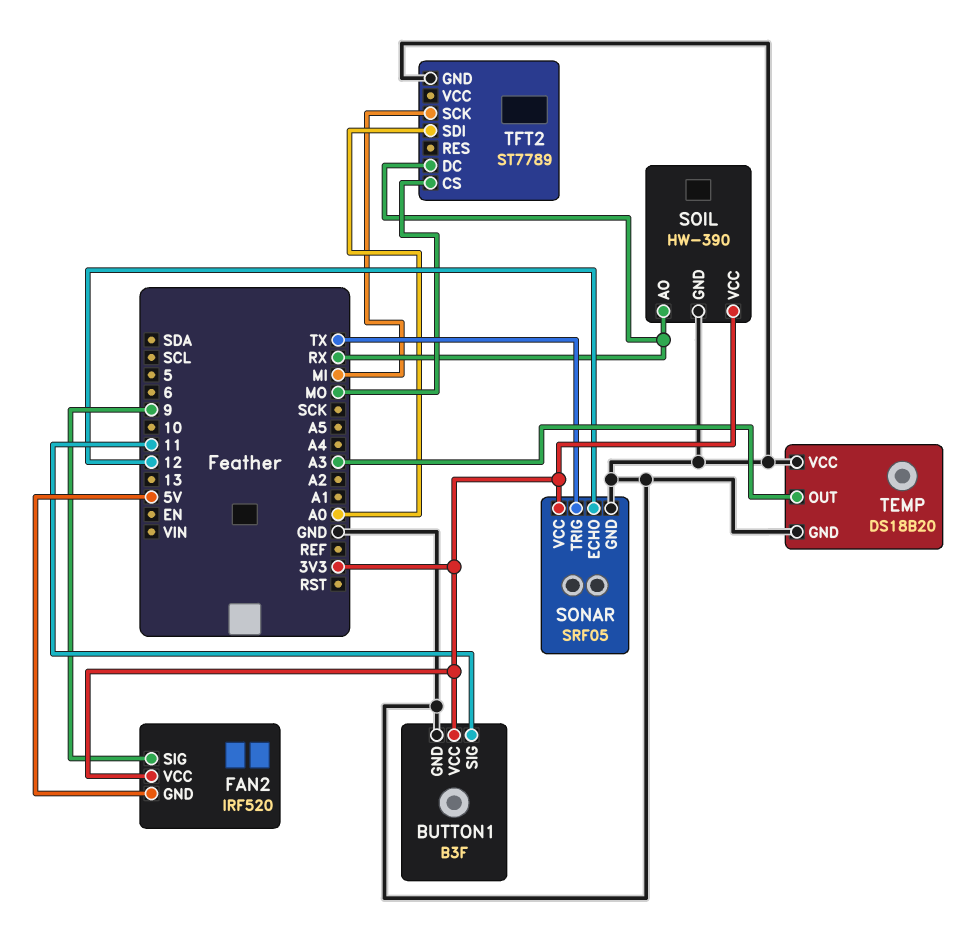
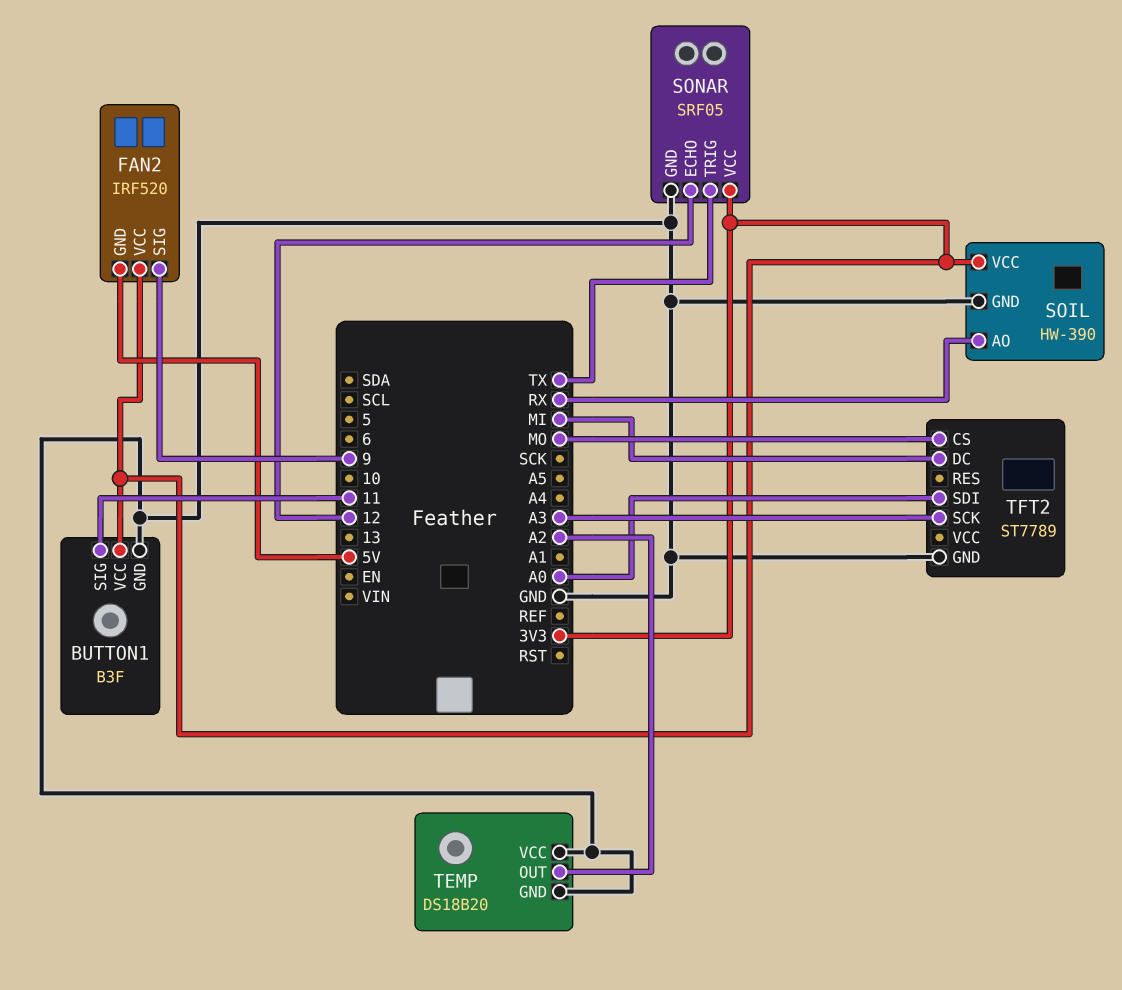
TEMP pin OUT: A3 -> A2
TFT2 pin DC: RX -> MI
TFT2 pin SCK: MI -> A3

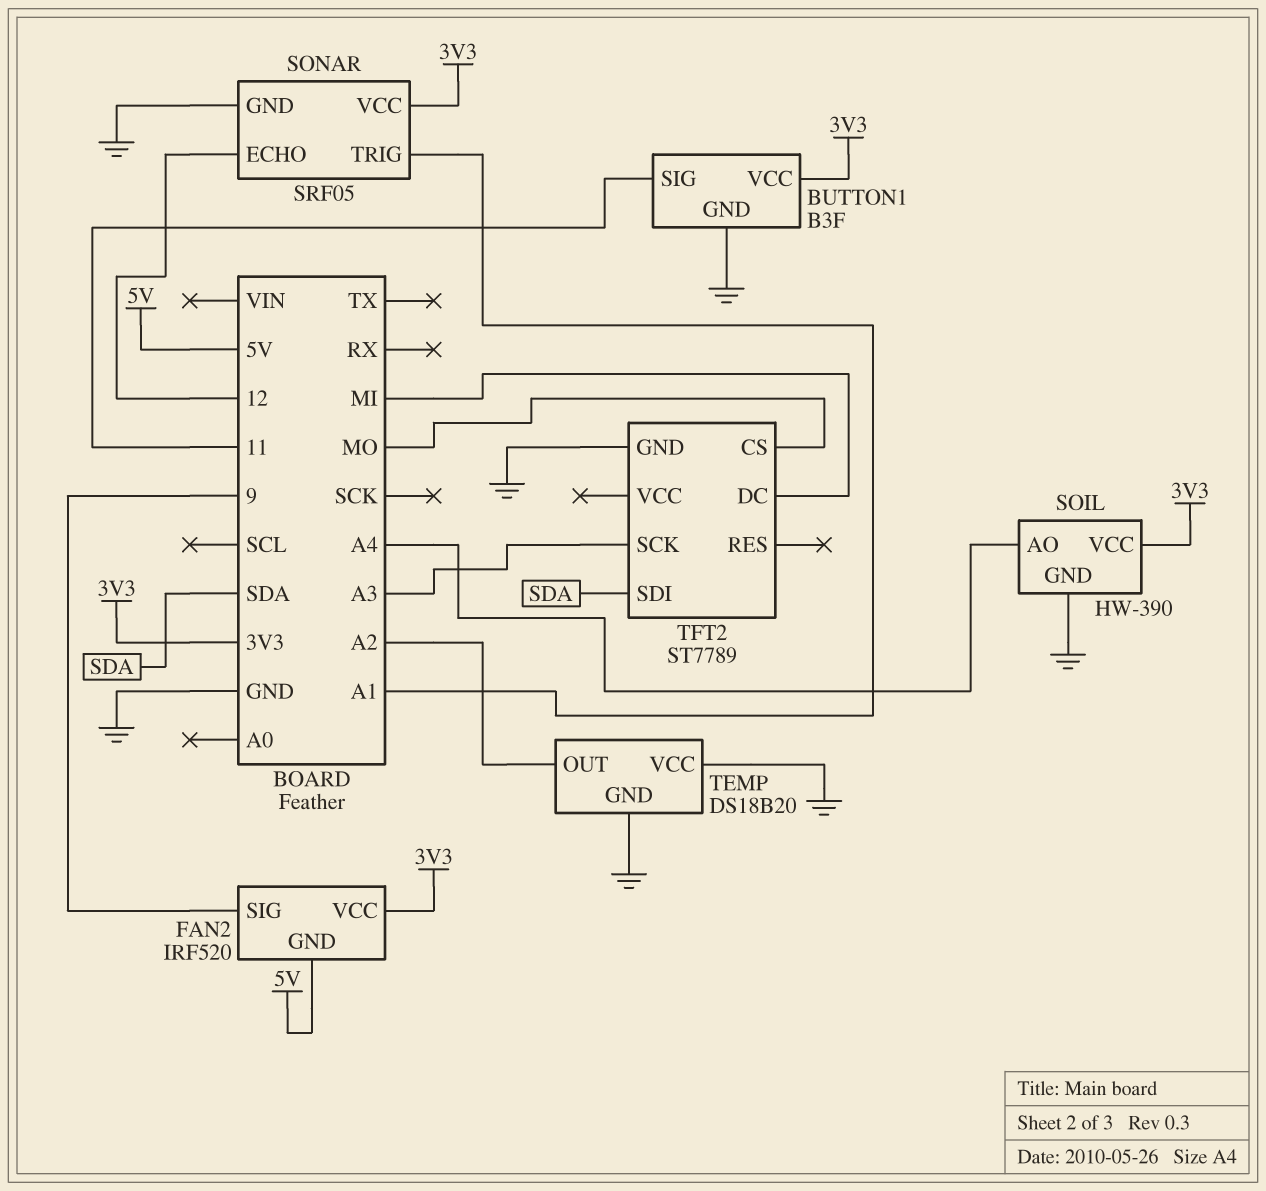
SOIL pin AO: RX -> A4
SONAR pin TRIG: TX -> A1
TFT2 pin SDI: A0 -> SDA

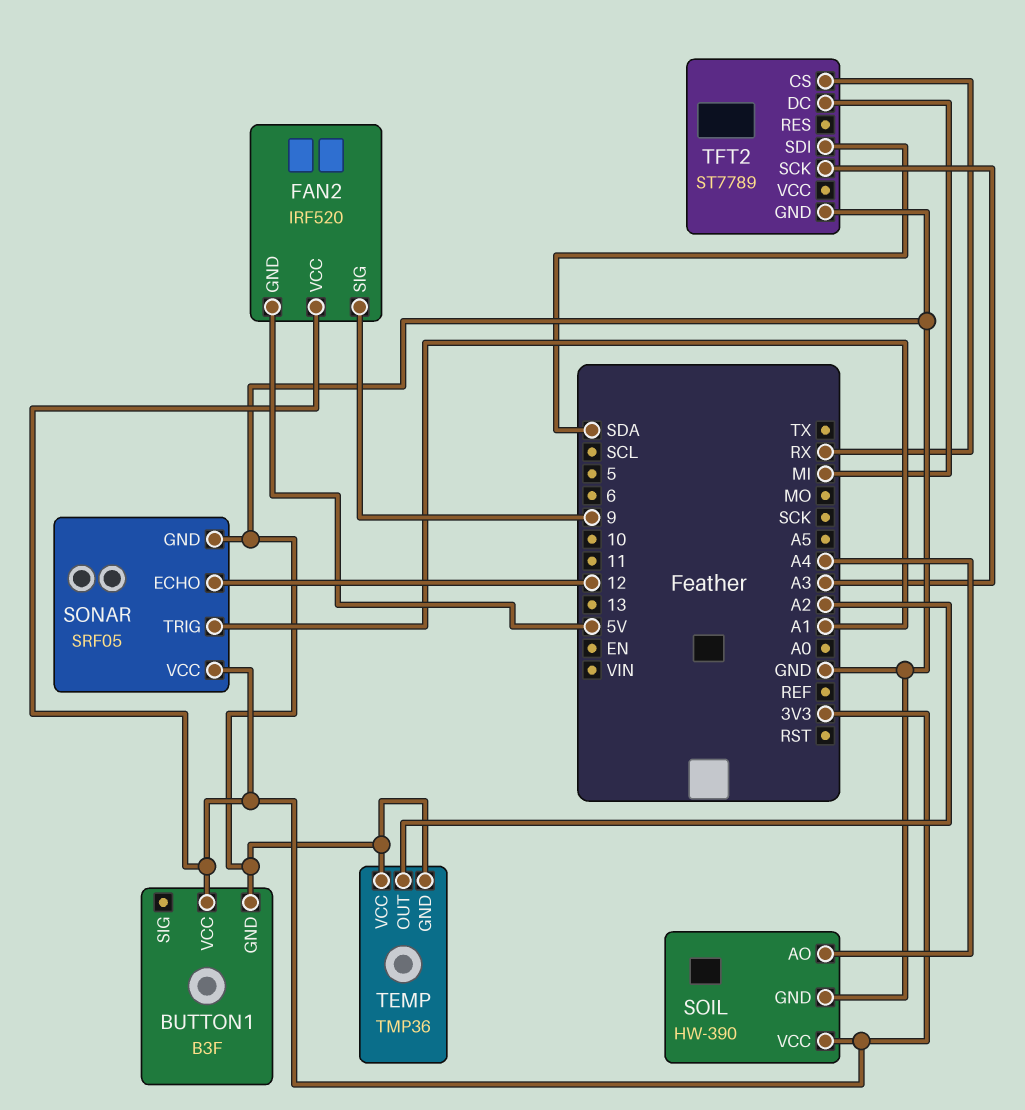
BUTTON1 pin SIG: 11 -> none
TEMP: DS18B20 -> TMP36
TFT2 pin CS: MO -> RX

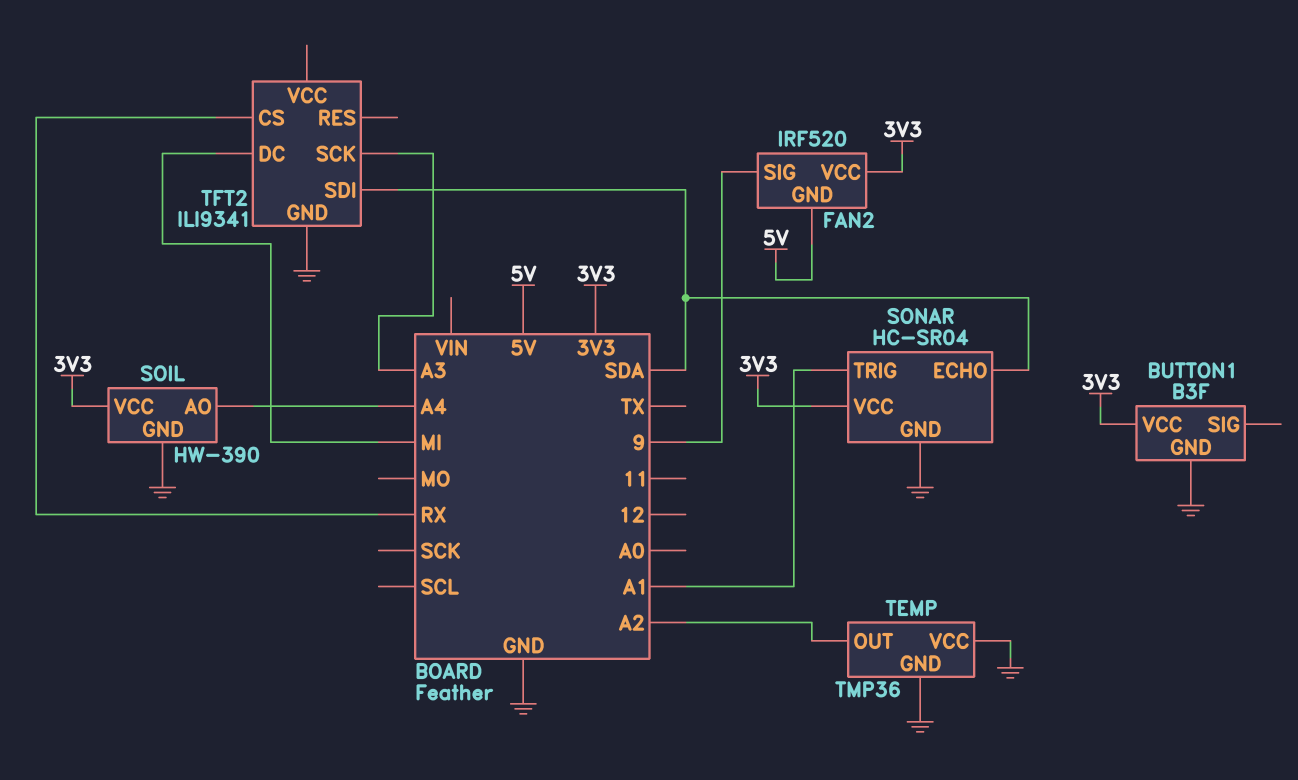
SONAR: SRF05 -> HC-SR04
SONAR pin ECHO: 12 -> SDA
TFT2: ST7789 -> ILI9341

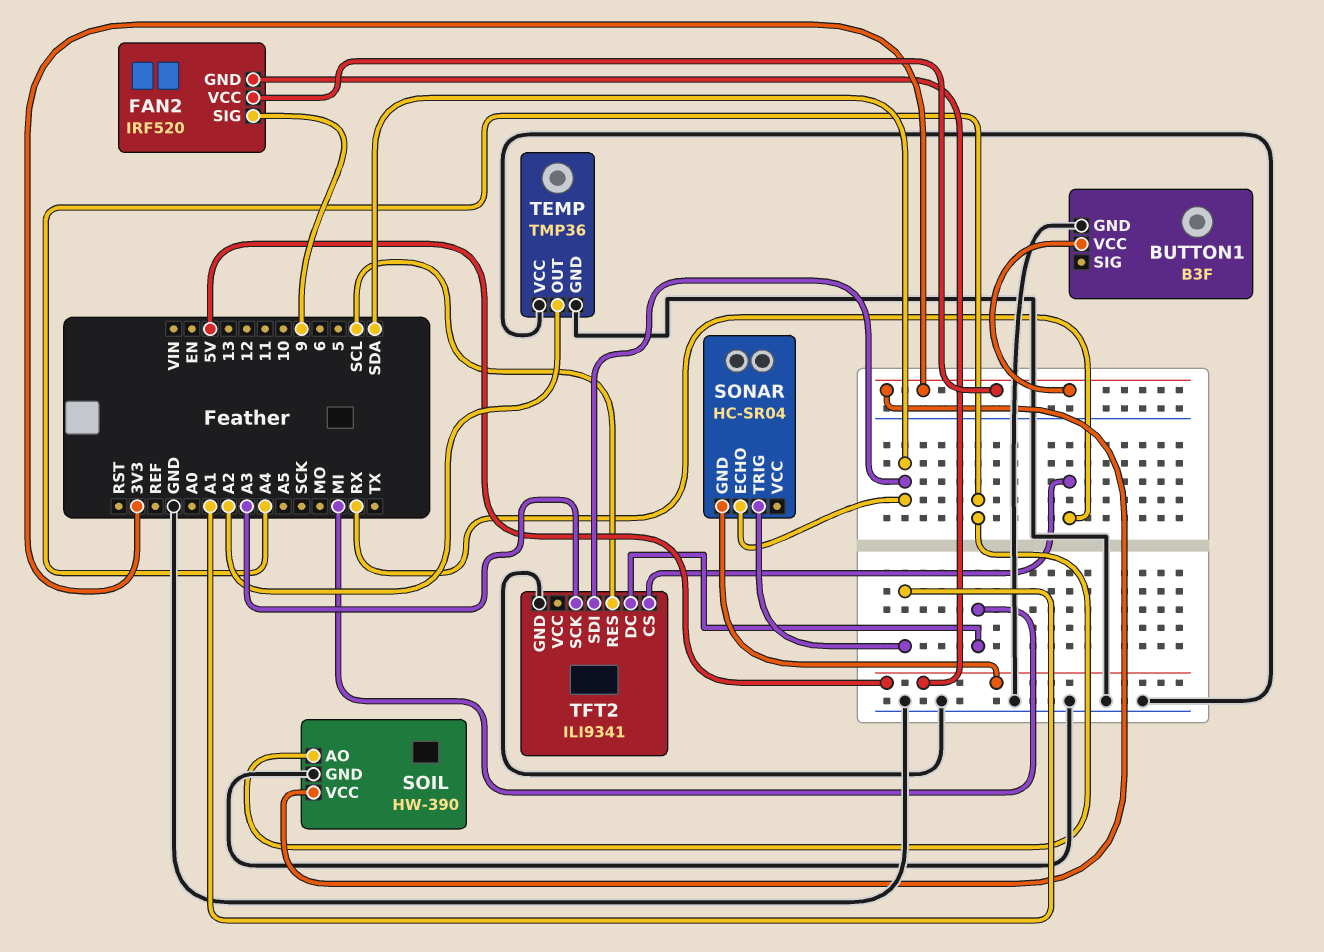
SONAR pin GND: GND -> 5V
SONAR pin VCC: 3V3 -> none
TFT2 pin RES: none -> SCL

